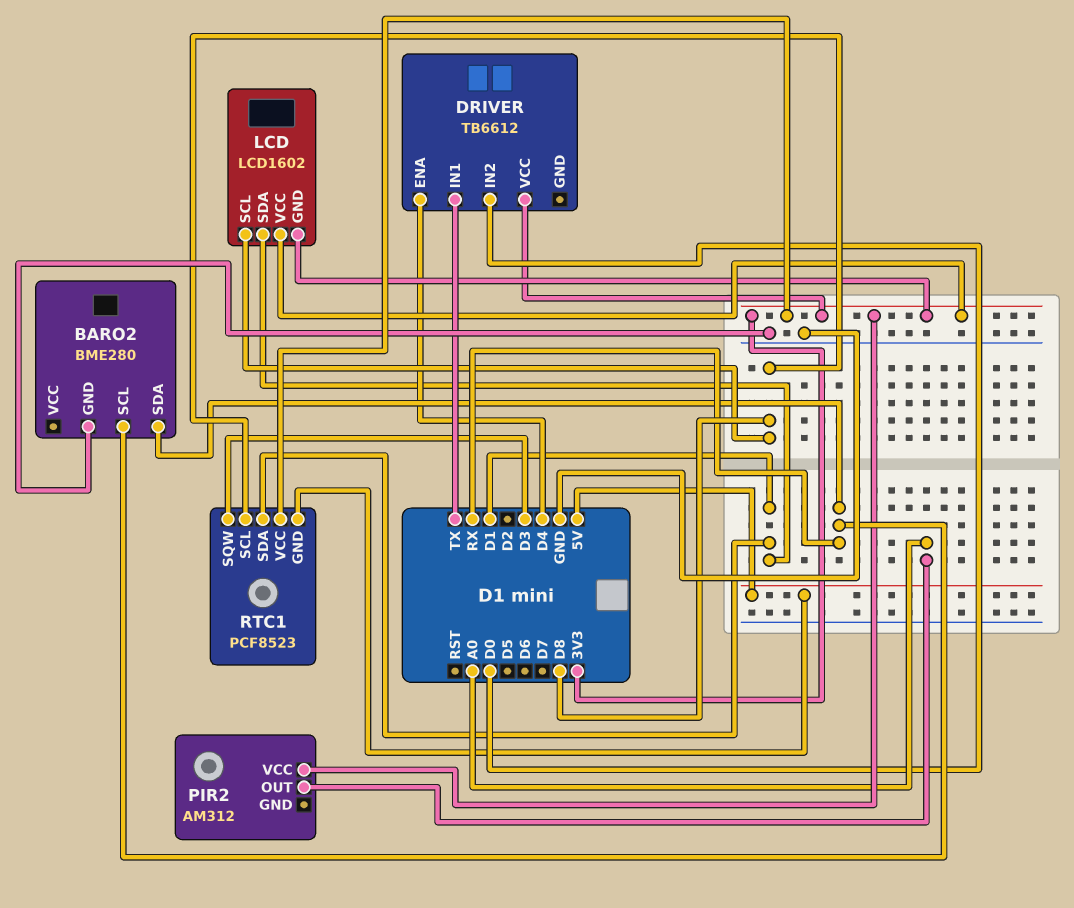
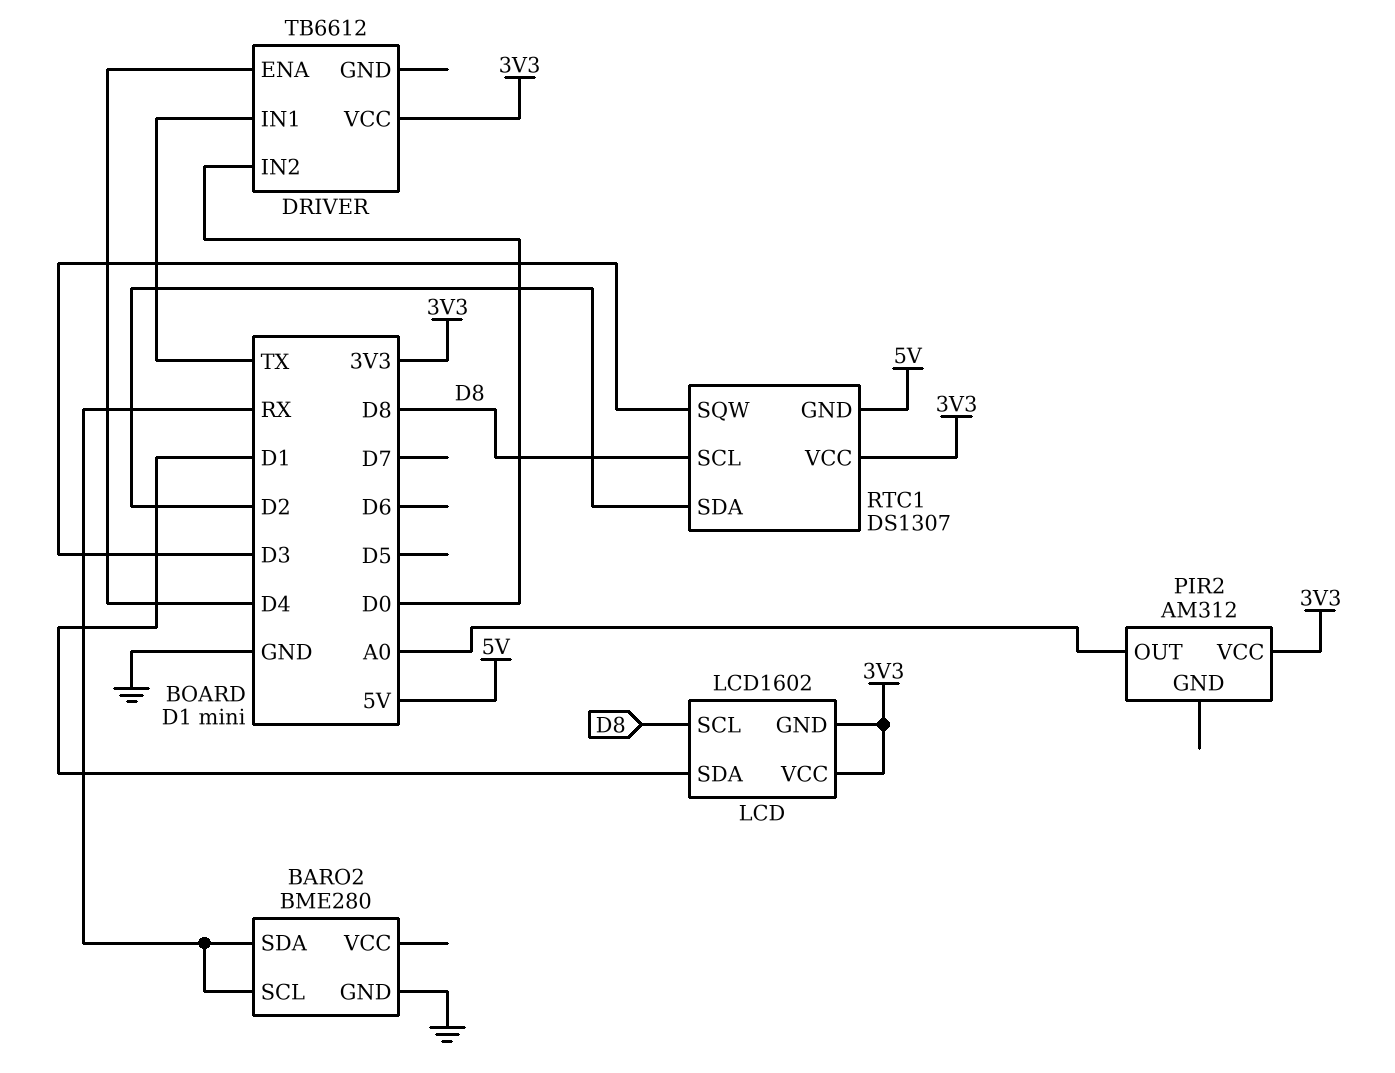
RTC1: PCF8523 -> DS1307
RTC1 pin SDA: D1 -> D2

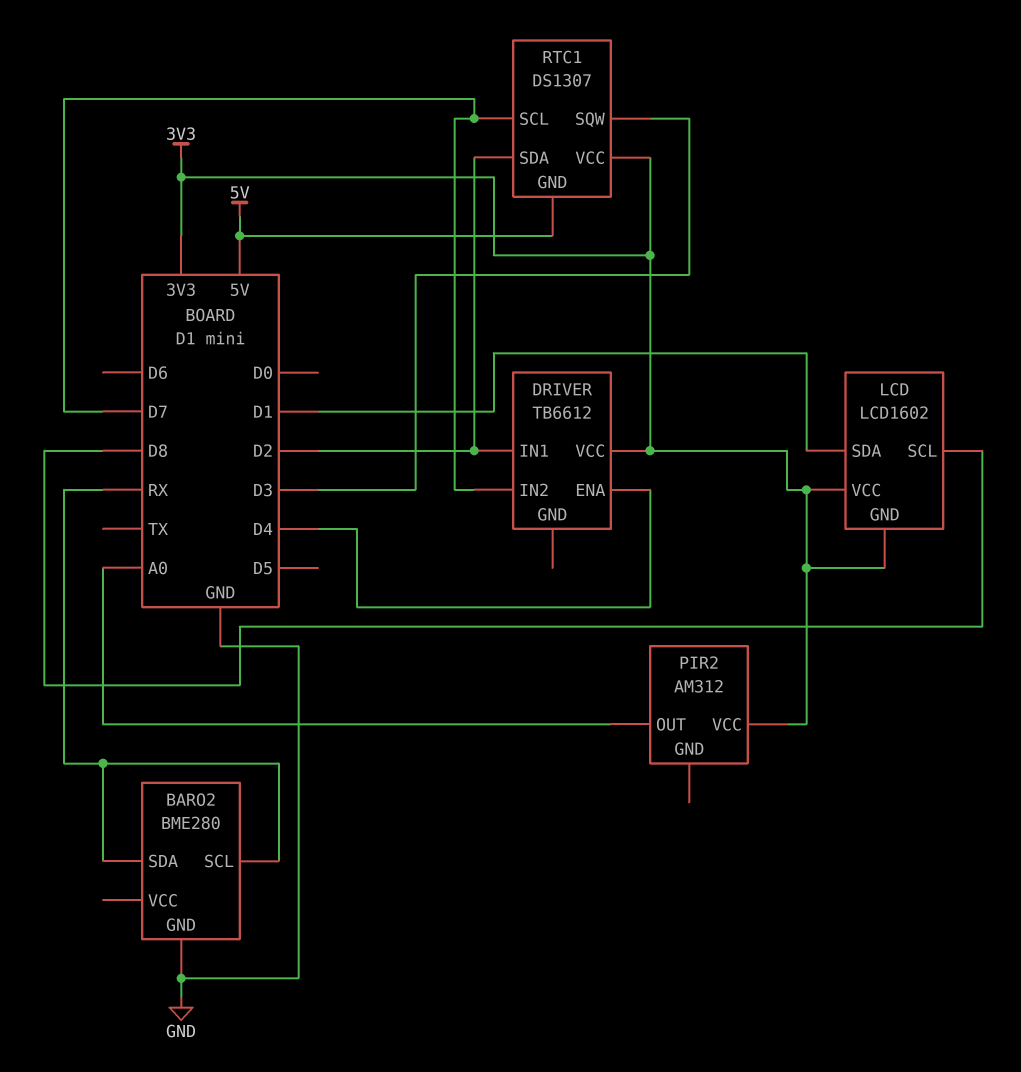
DRIVER pin IN1: TX -> D2
DRIVER pin IN2: D0 -> D7
RTC1 pin SCL: D8 -> D7

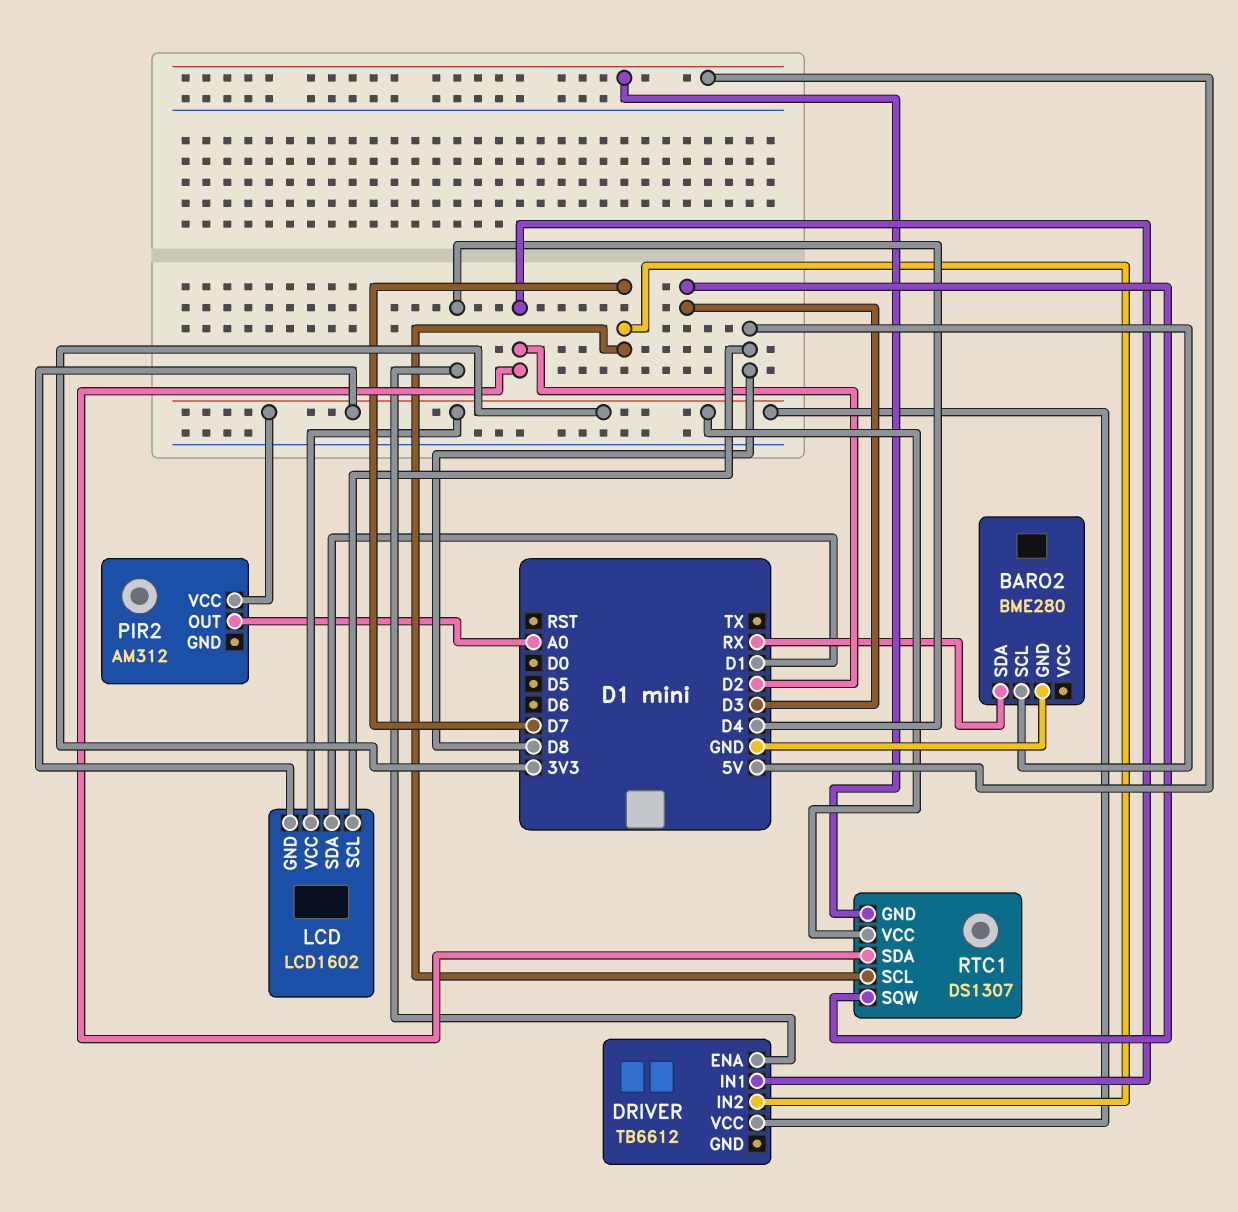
BARO2 pin SCL: RX -> D8

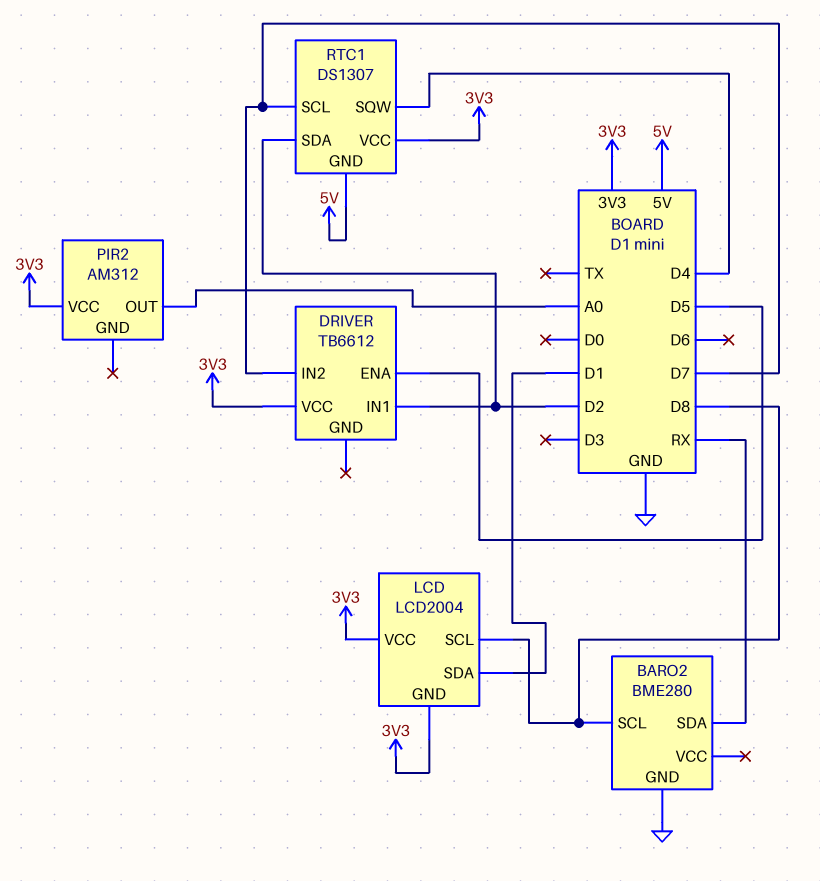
DRIVER pin ENA: D4 -> D5
LCD: LCD1602 -> LCD2004
RTC1 pin SQW: D3 -> D4

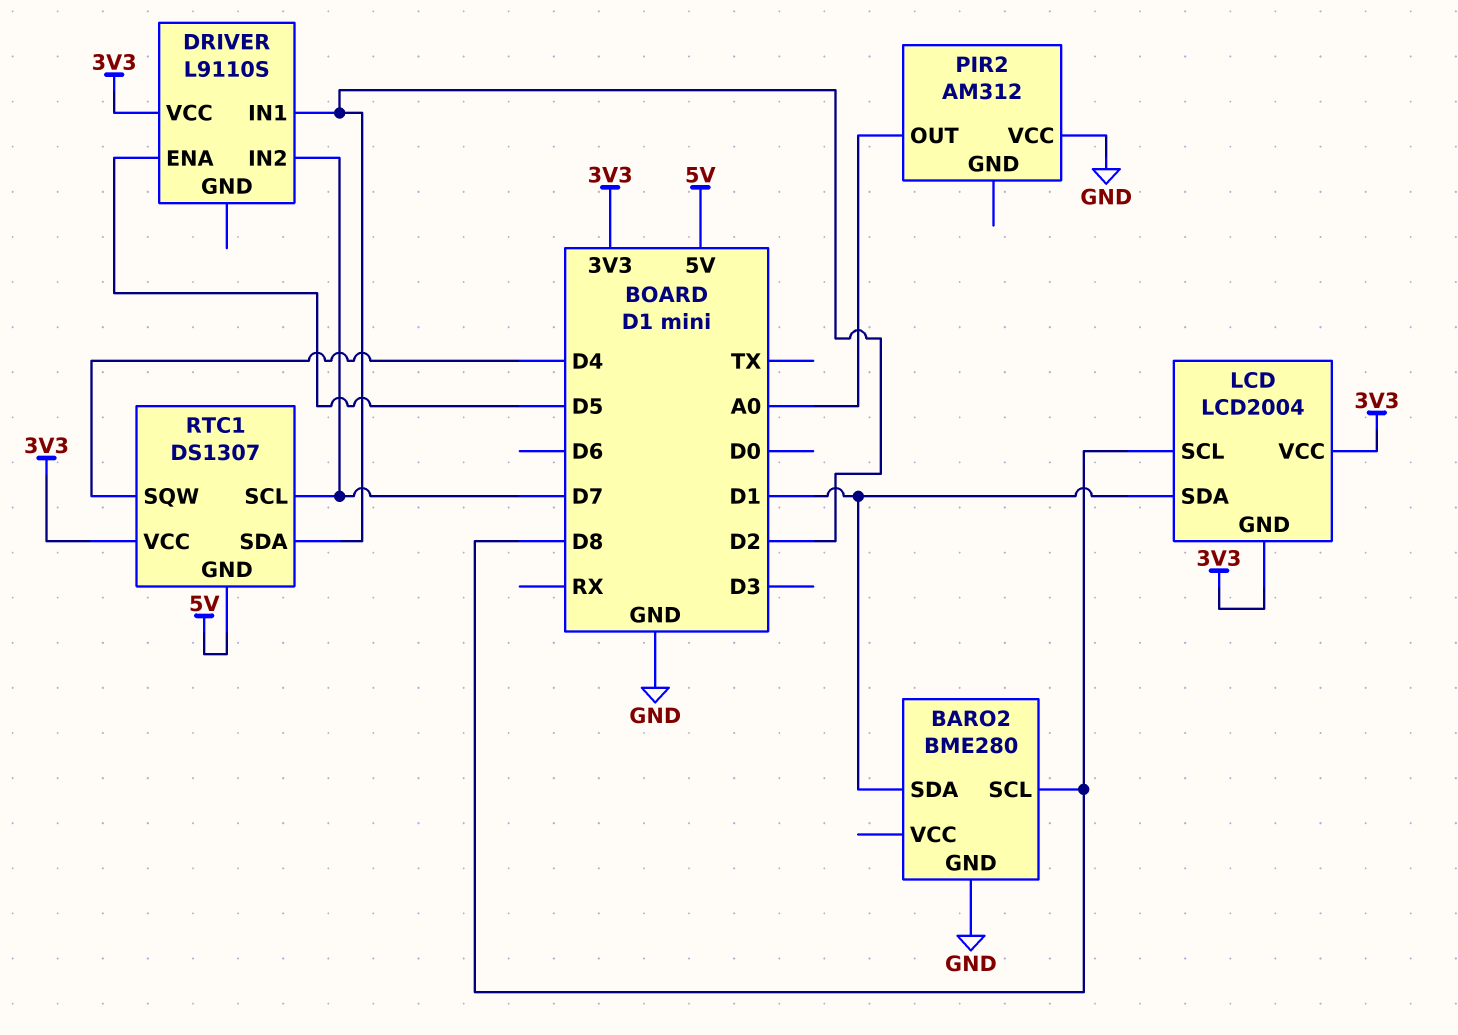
BARO2 pin SDA: RX -> D1
DRIVER: TB6612 -> L9110S
PIR2 pin VCC: 3V3 -> GND

